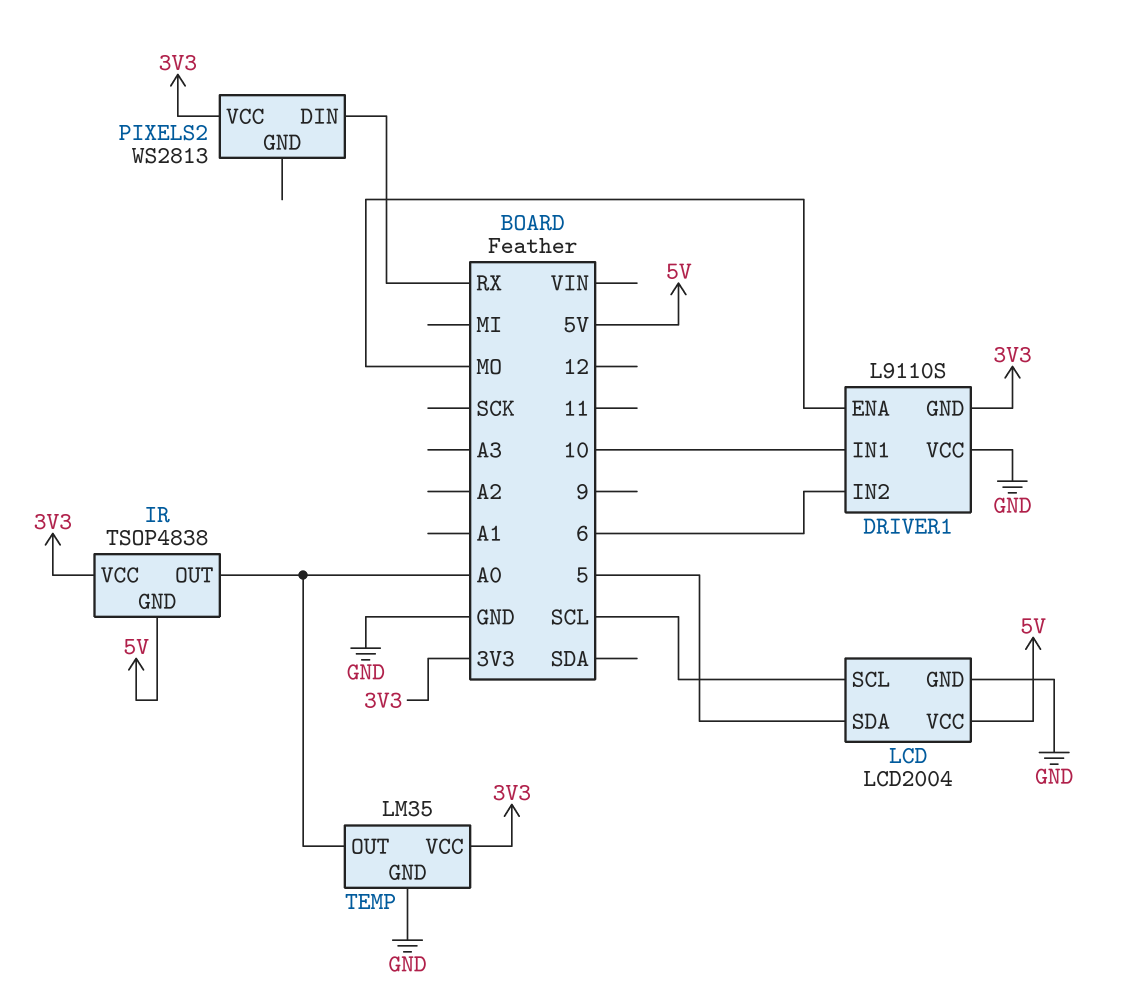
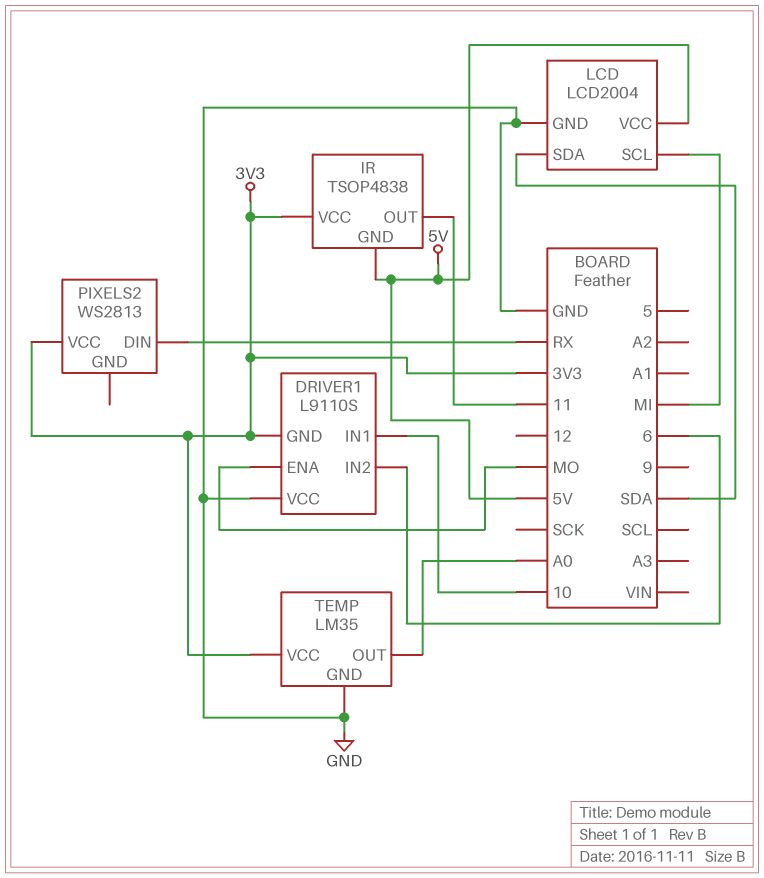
IR pin OUT: A0 -> 11
LCD pin SCL: SCL -> MI
LCD pin SDA: 5 -> SDA

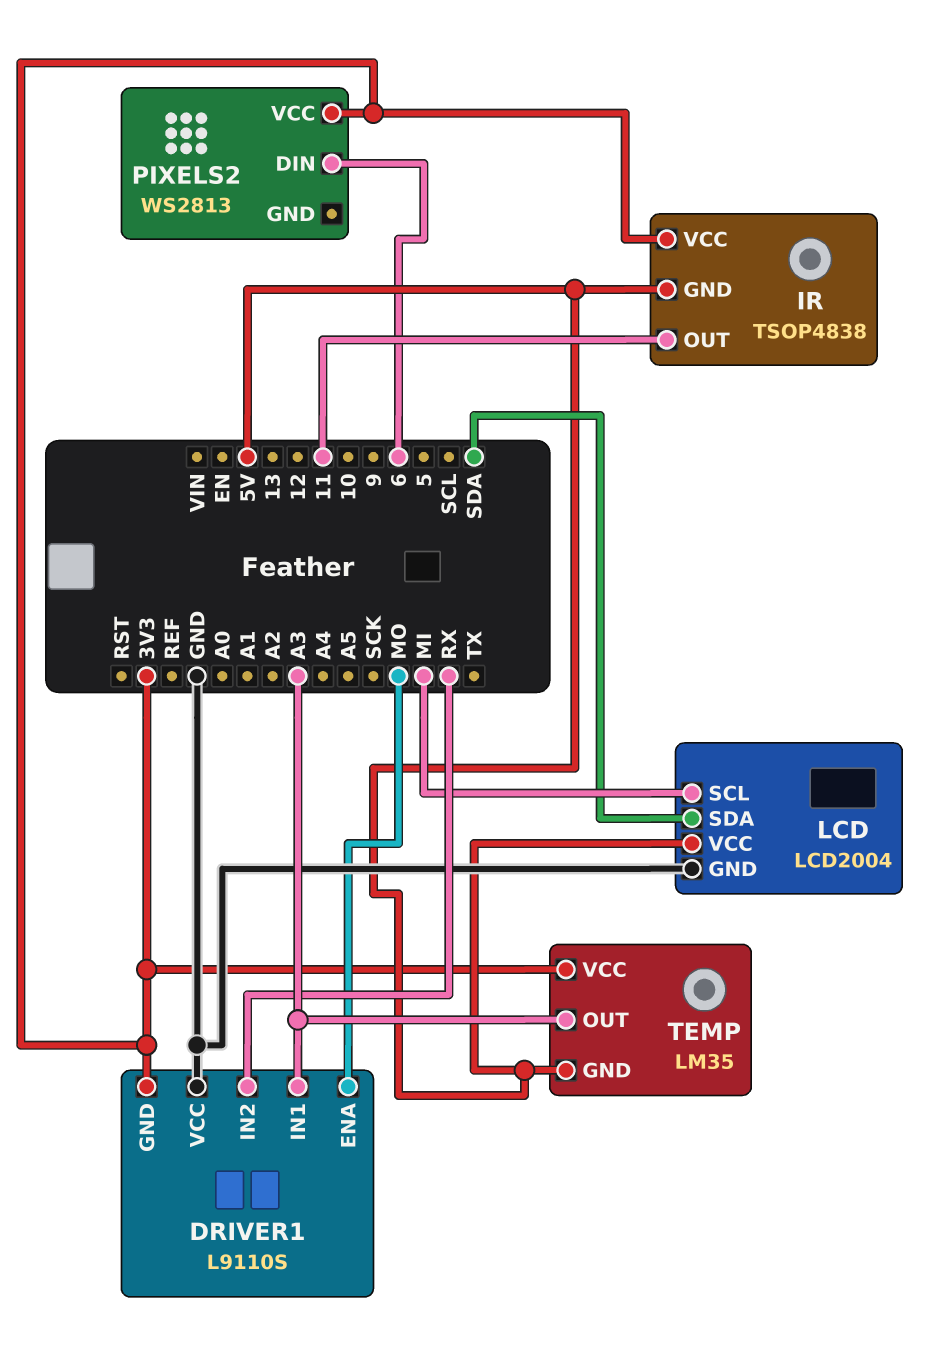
DRIVER1 pin IN1: 10 -> A3
DRIVER1 pin IN2: 6 -> RX
PIXELS2 pin DIN: RX -> 6
TEMP pin GND: GND -> 5V
TEMP pin OUT: A0 -> A3

